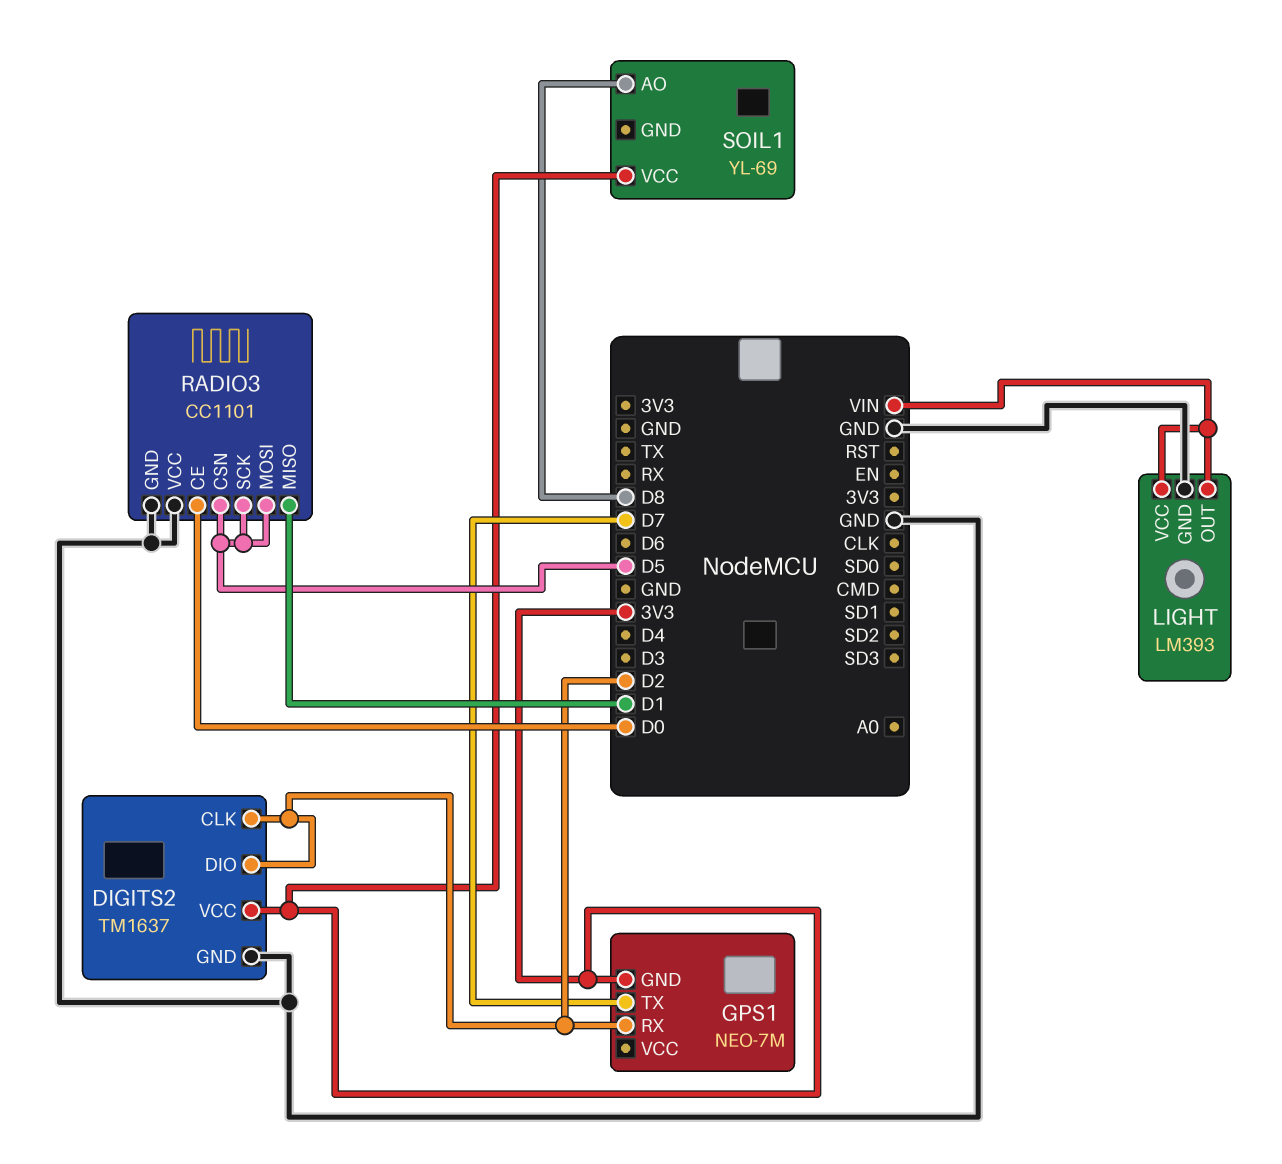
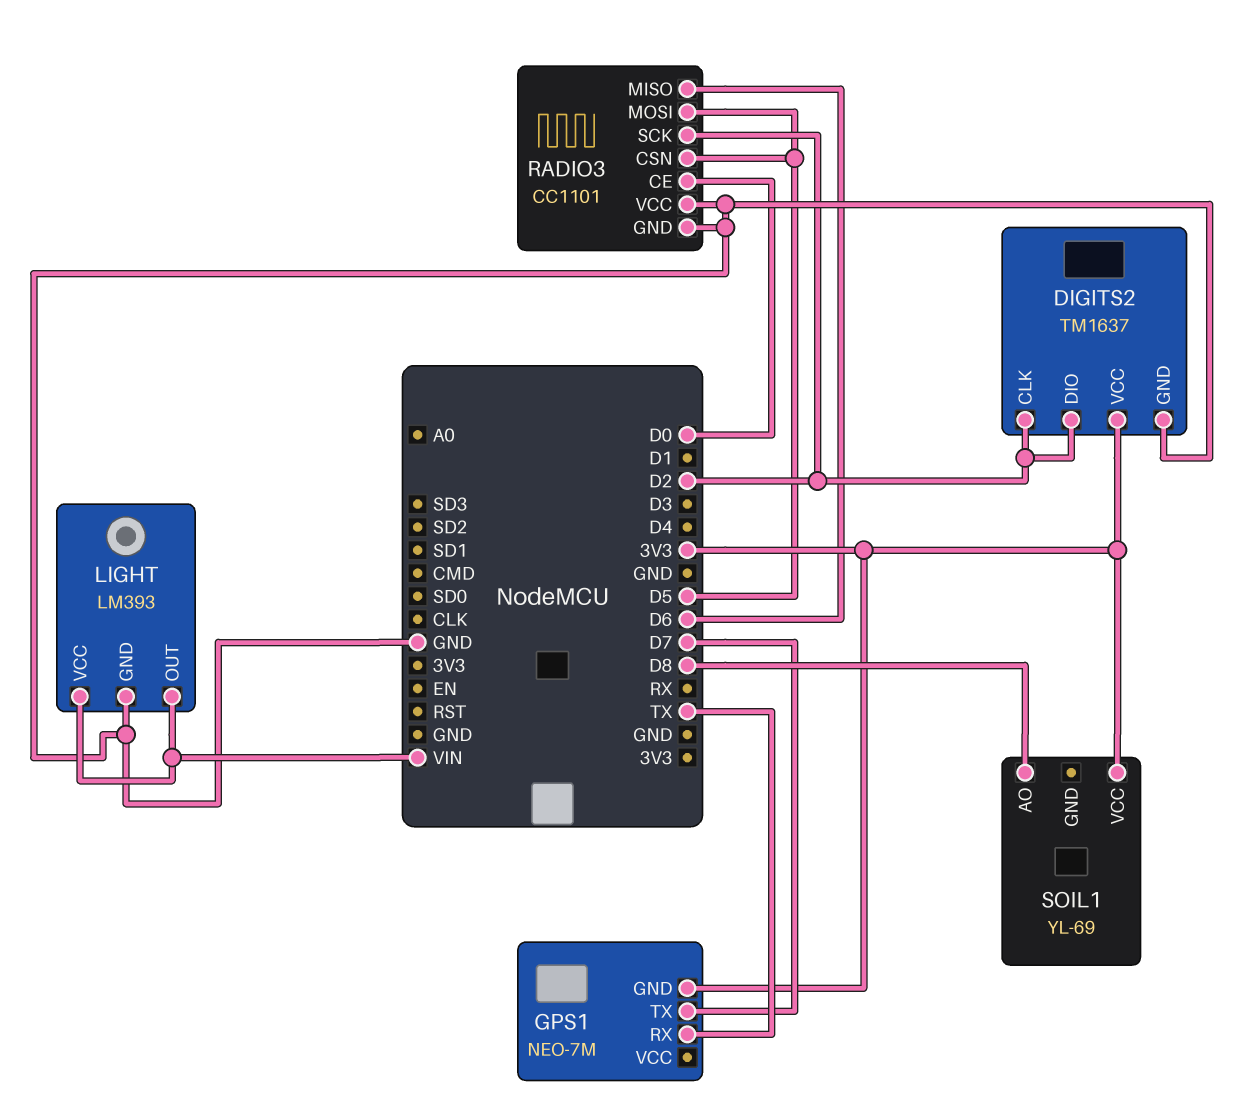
GPS1 pin RX: D2 -> TX
RADIO3 pin MISO: D1 -> D6
RADIO3 pin SCK: D5 -> D2

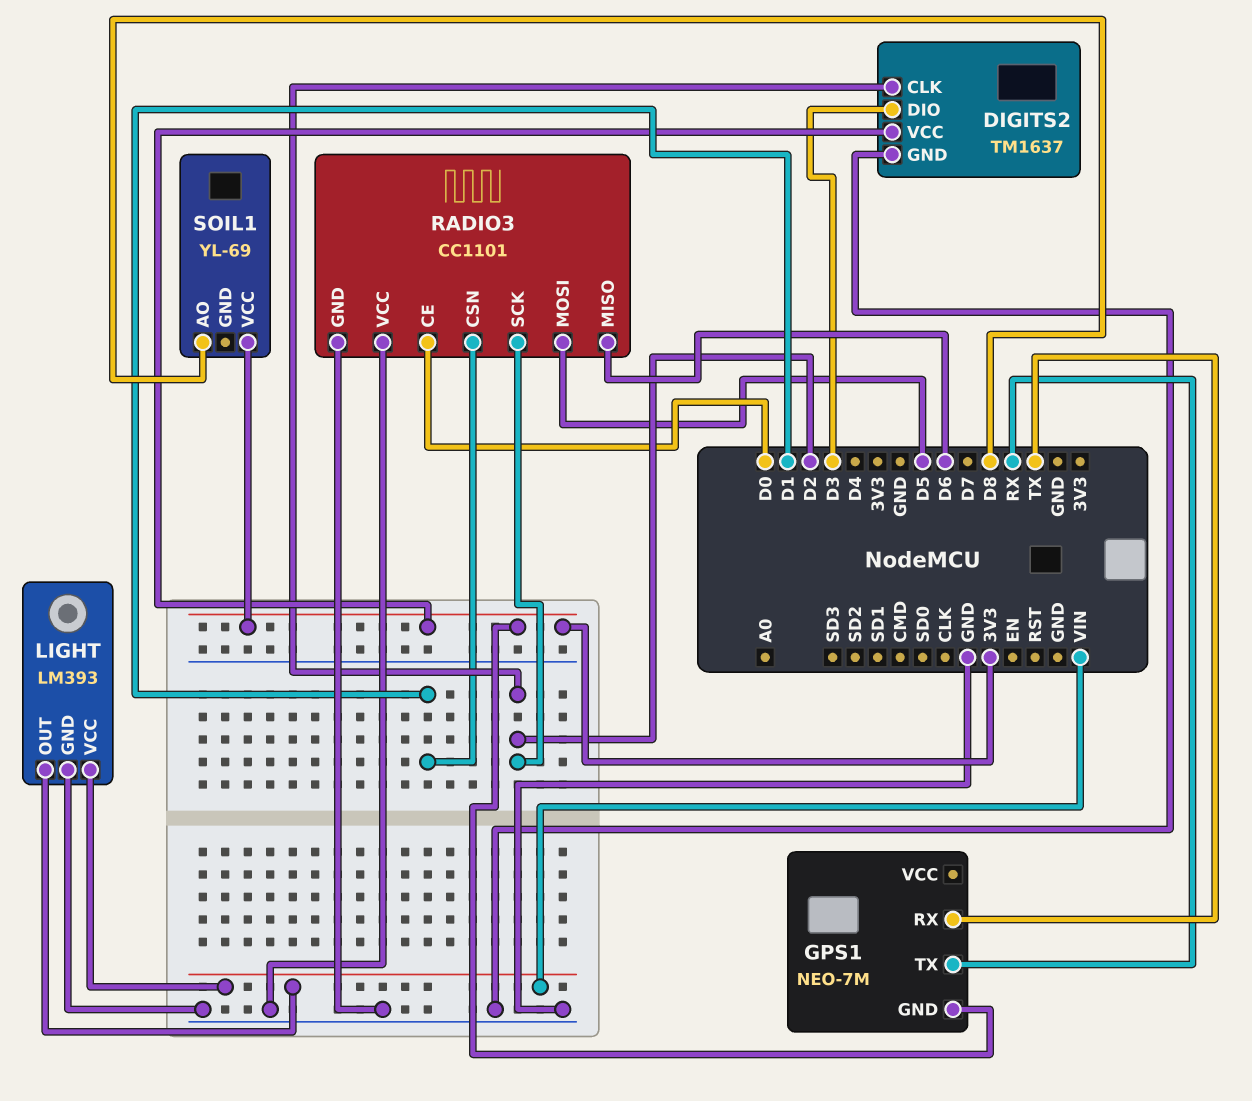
DIGITS2 pin DIO: D2 -> D3
GPS1 pin TX: D7 -> RX
RADIO3 pin CSN: D5 -> D1

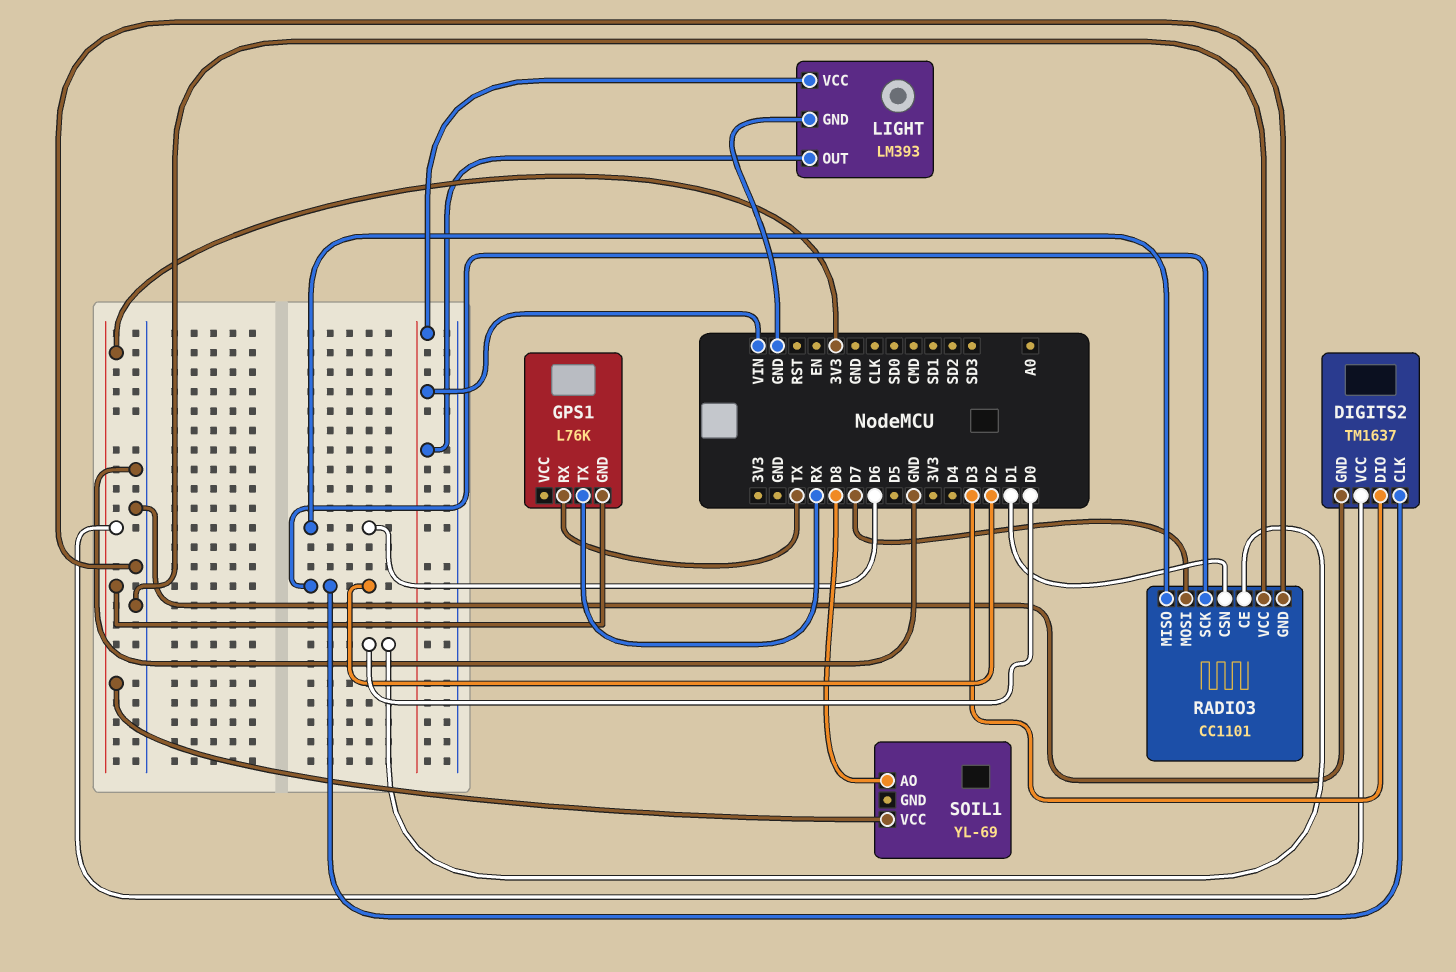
GPS1: NEO-7M -> L76K
RADIO3 pin MOSI: D5 -> D7

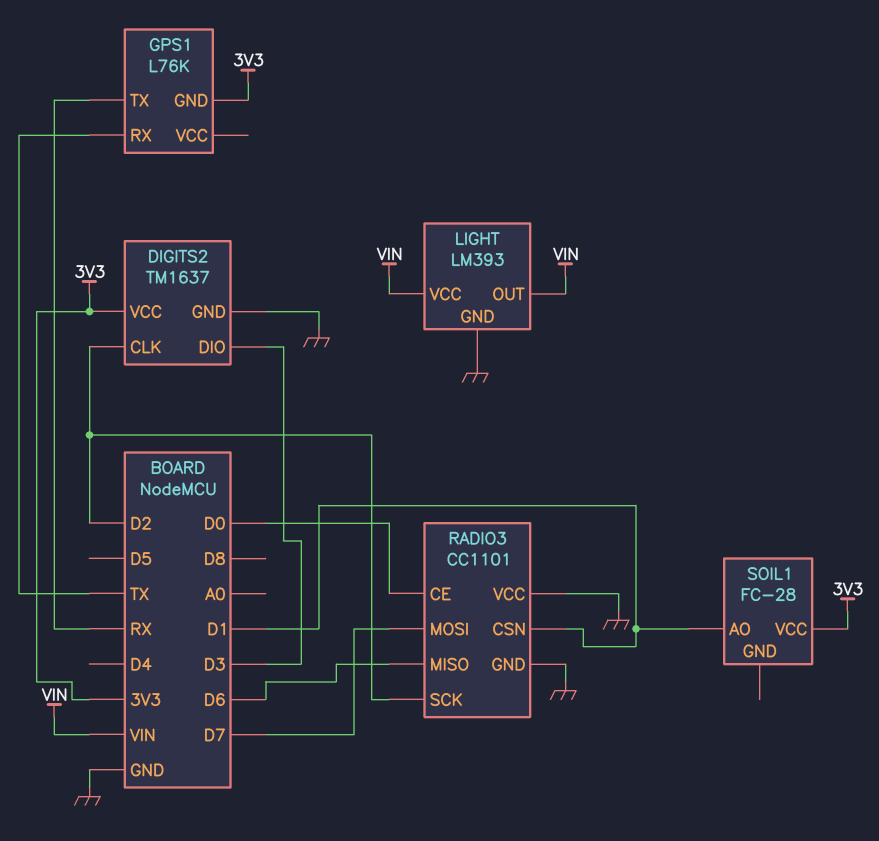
SOIL1: YL-69 -> FC-28
SOIL1 pin AO: D8 -> D1

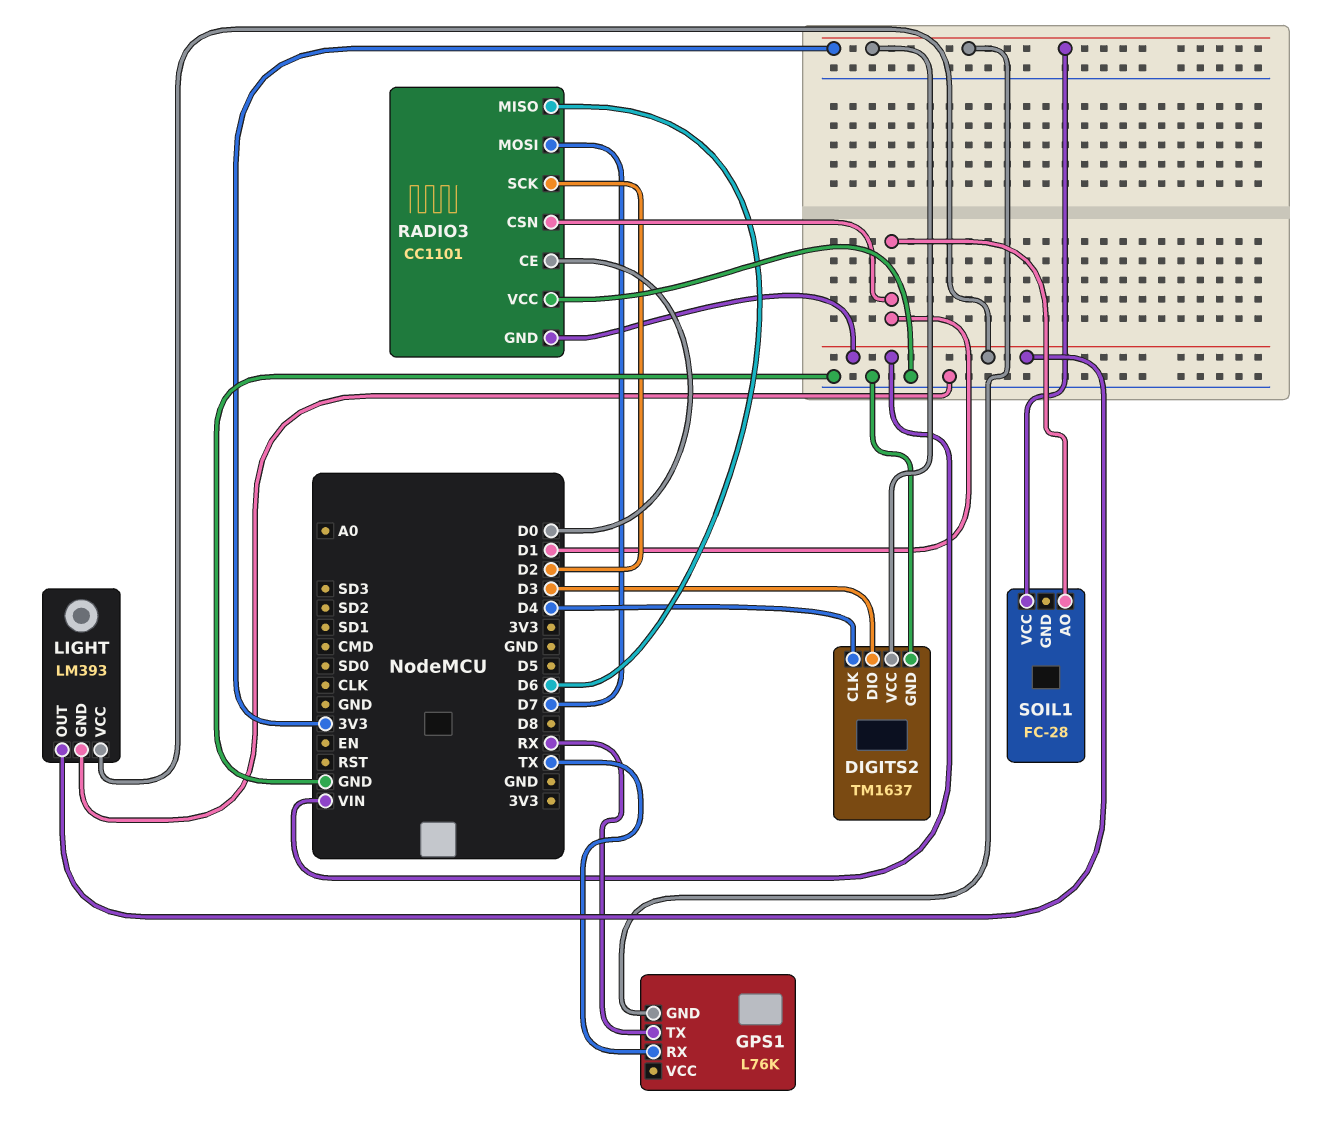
DIGITS2 pin CLK: D2 -> D4
RADIO3 pin GND: GND -> VIN

